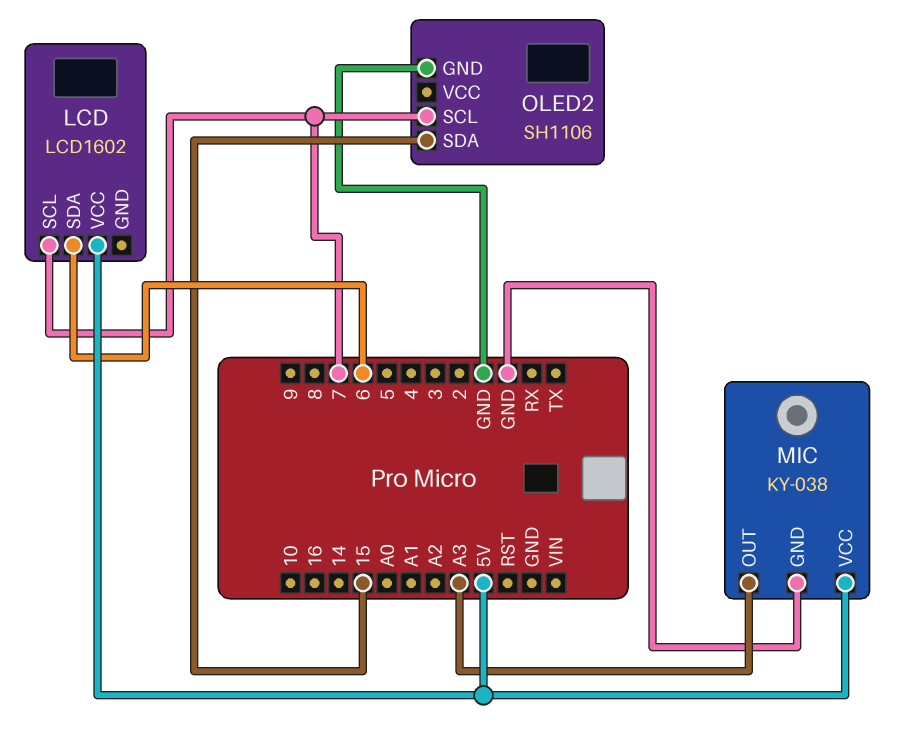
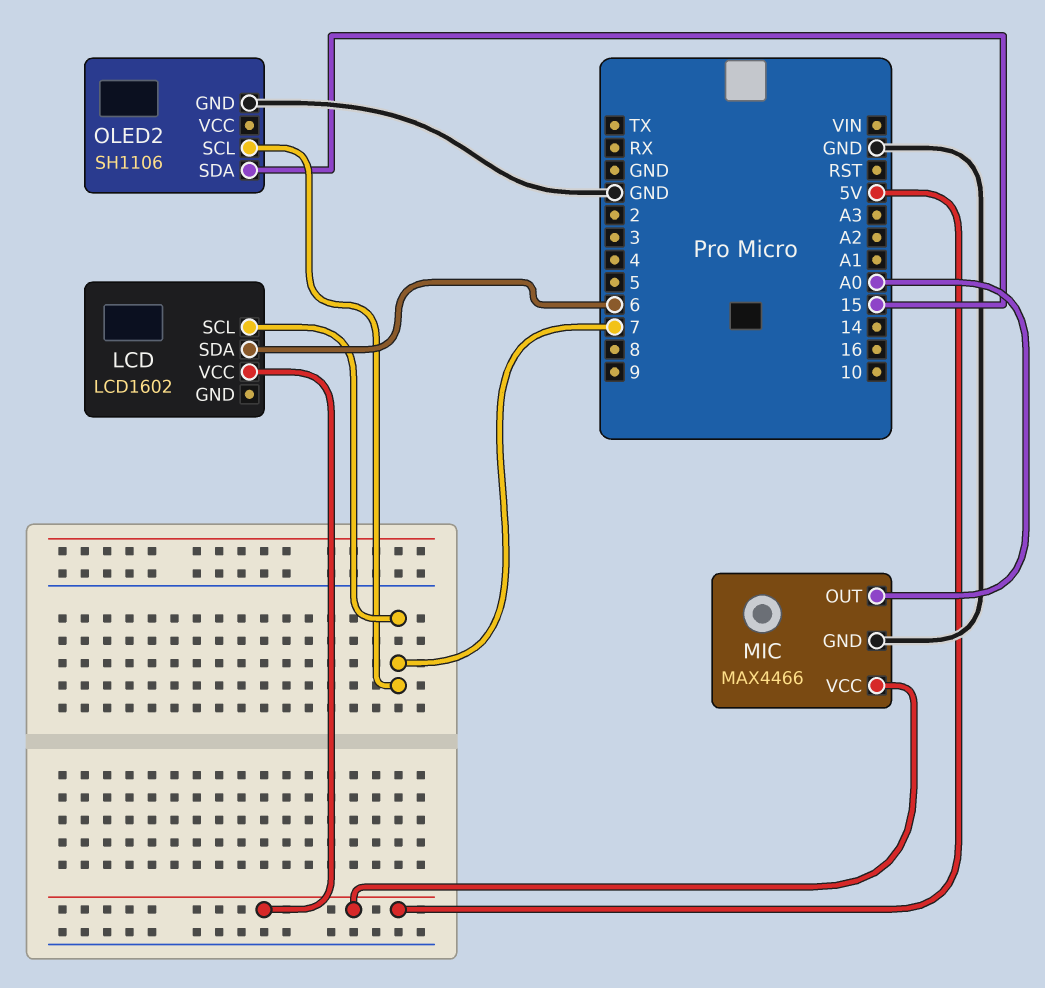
MIC: KY-038 -> MAX4466
MIC pin OUT: A3 -> A0

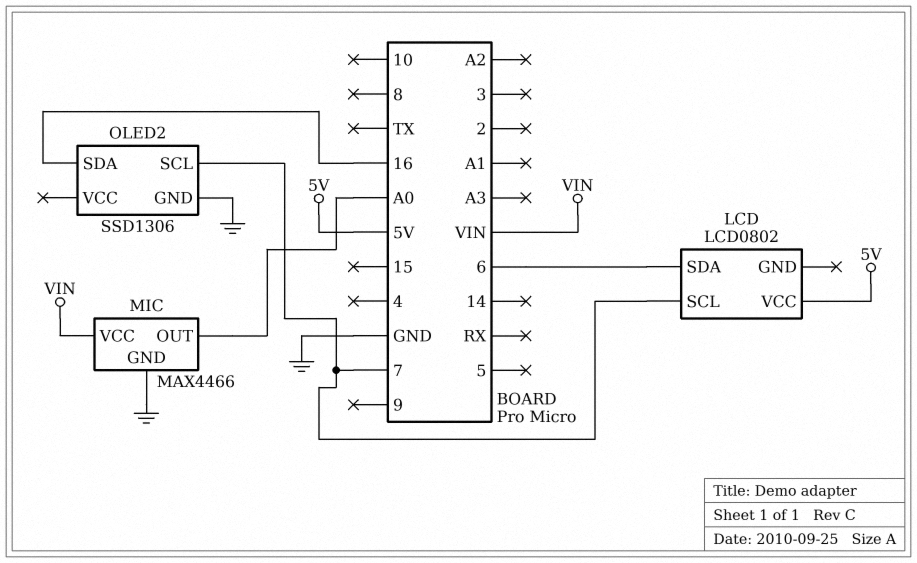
LCD: LCD1602 -> LCD0802
MIC pin VCC: 5V -> VIN
OLED2: SH1106 -> SSD1306
OLED2 pin SDA: 15 -> 16

